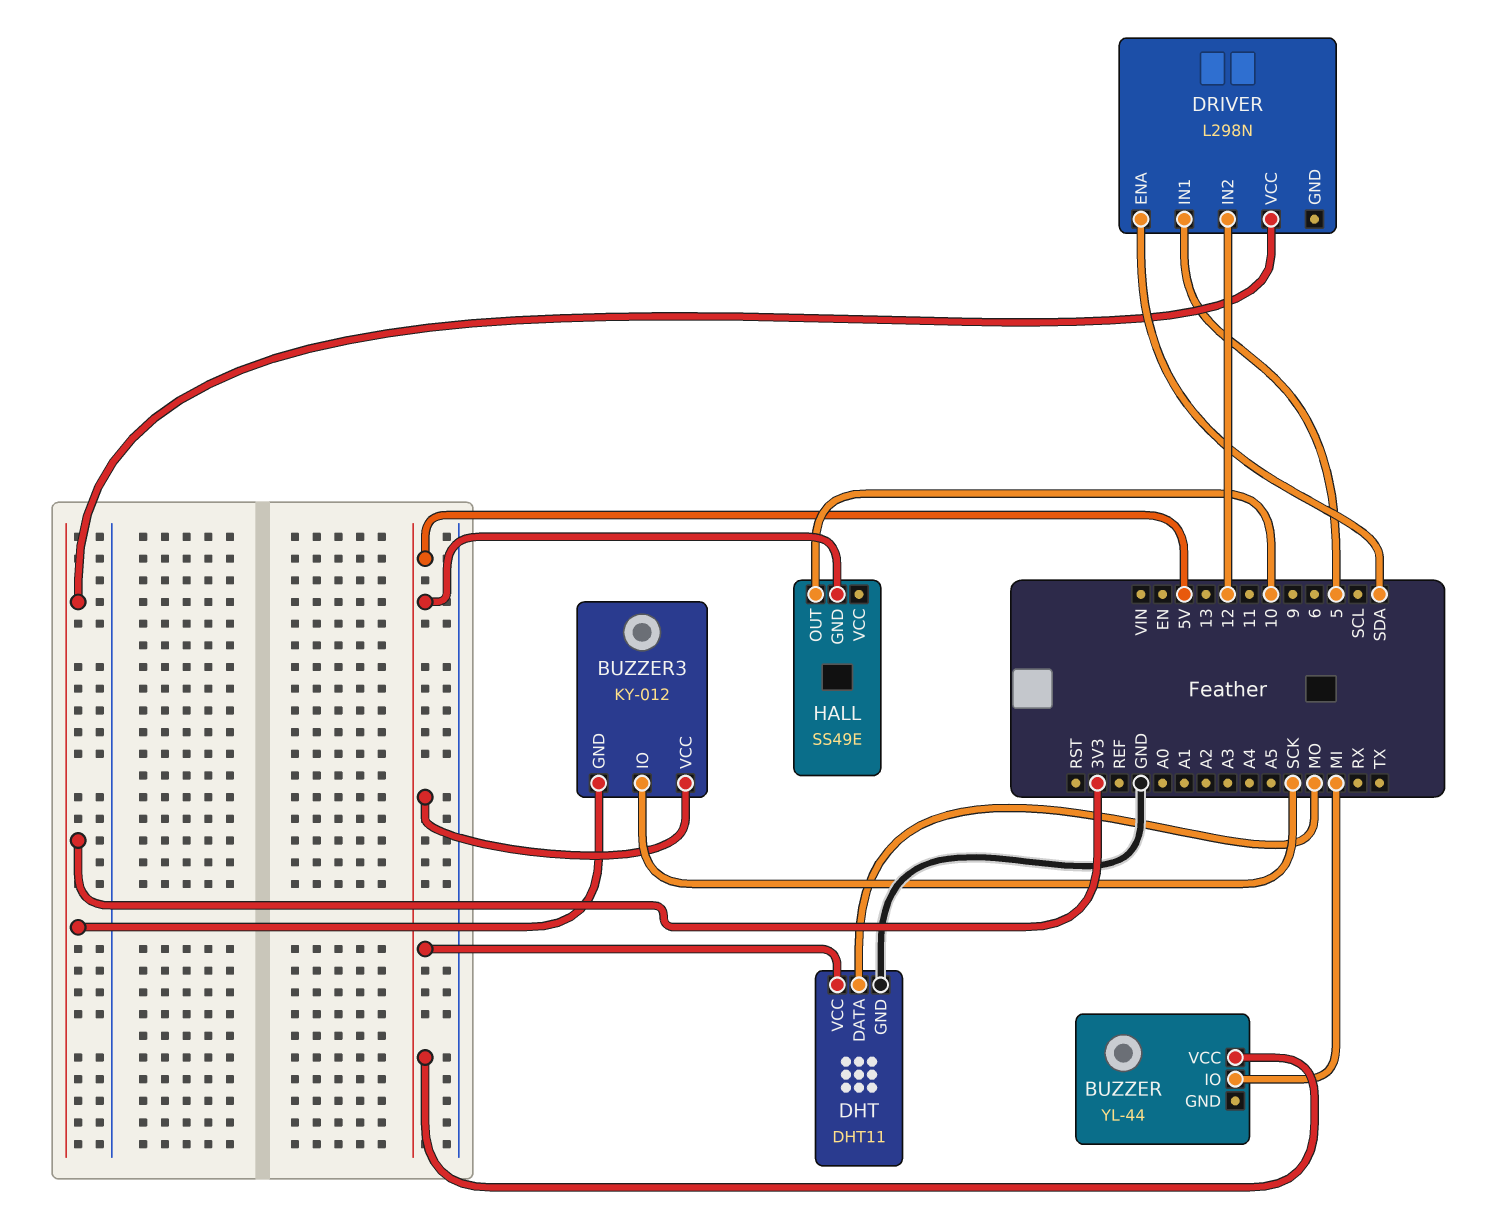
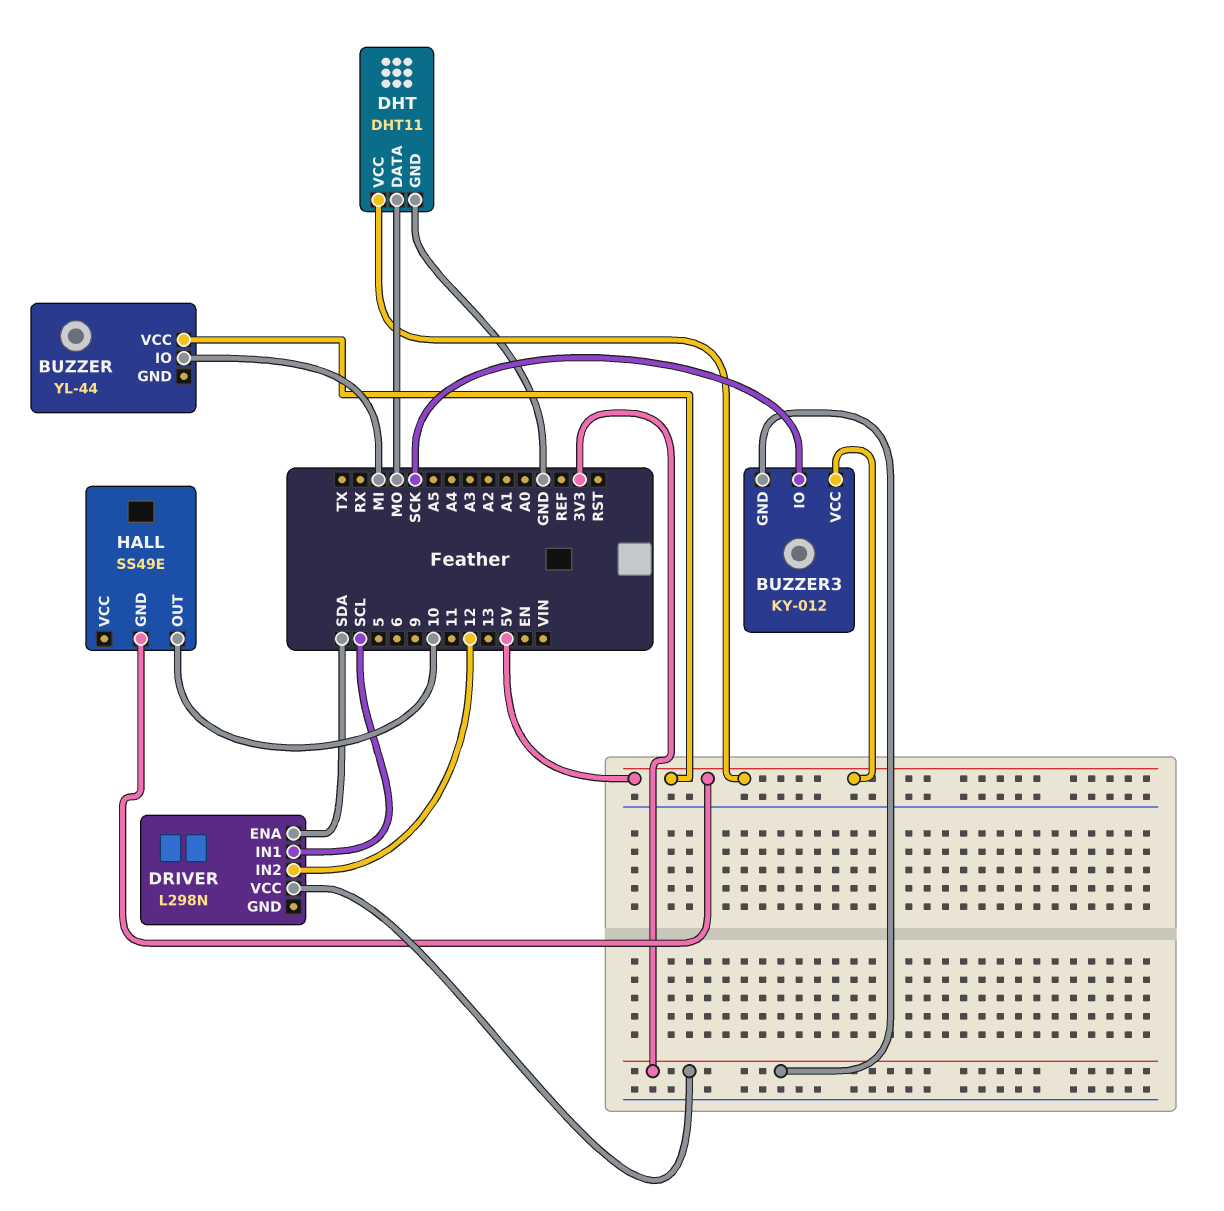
DRIVER pin IN1: 5 -> SCL

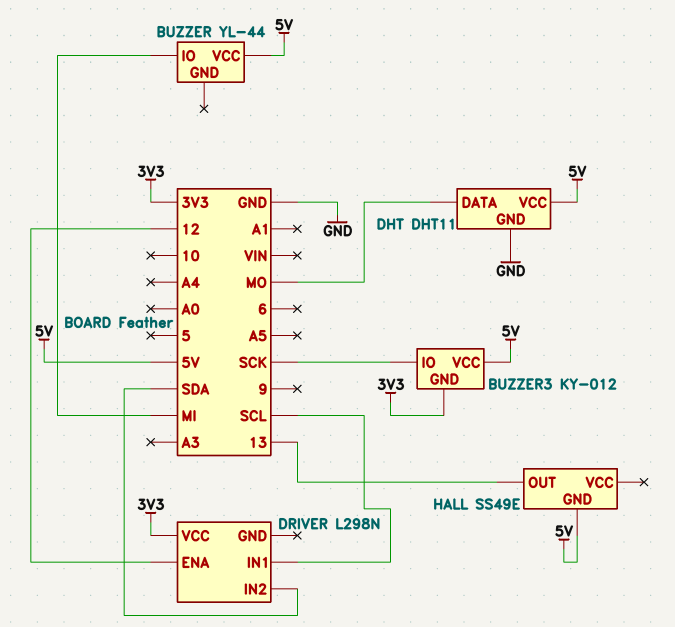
DRIVER pin ENA: SDA -> 12
DRIVER pin IN2: 12 -> SDA
HALL pin OUT: 10 -> 13

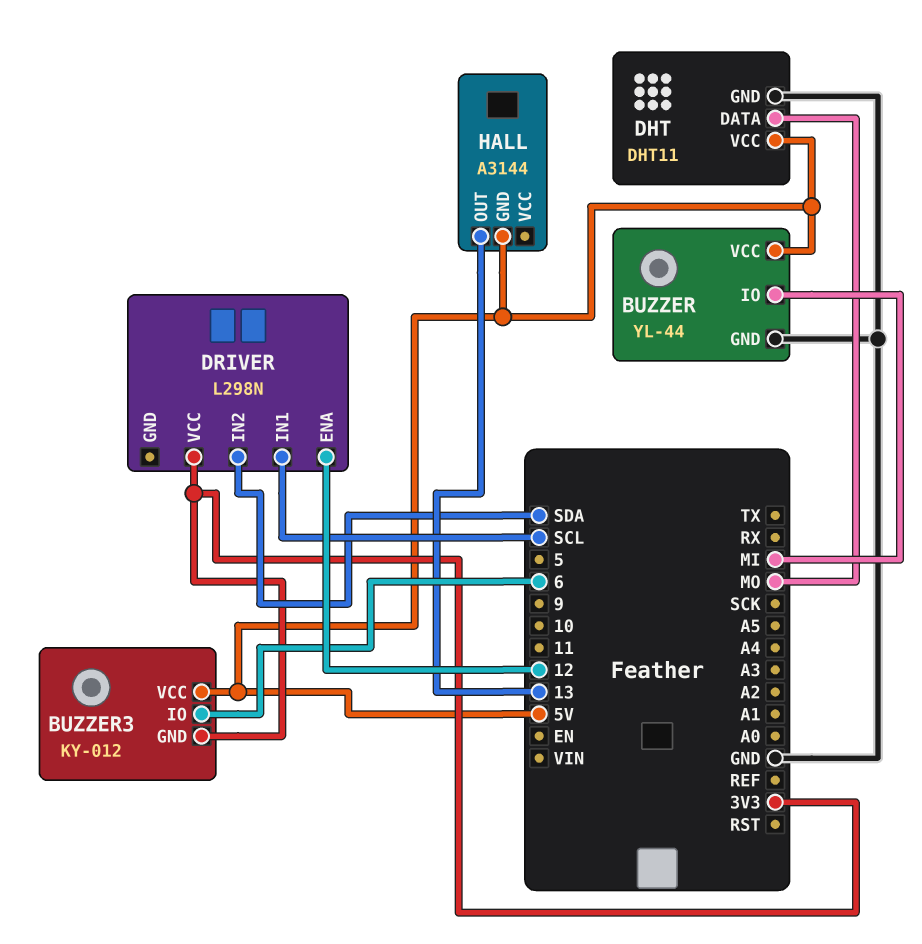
BUZZER pin GND: none -> GND
BUZZER3 pin IO: SCK -> 6
HALL: SS49E -> A3144

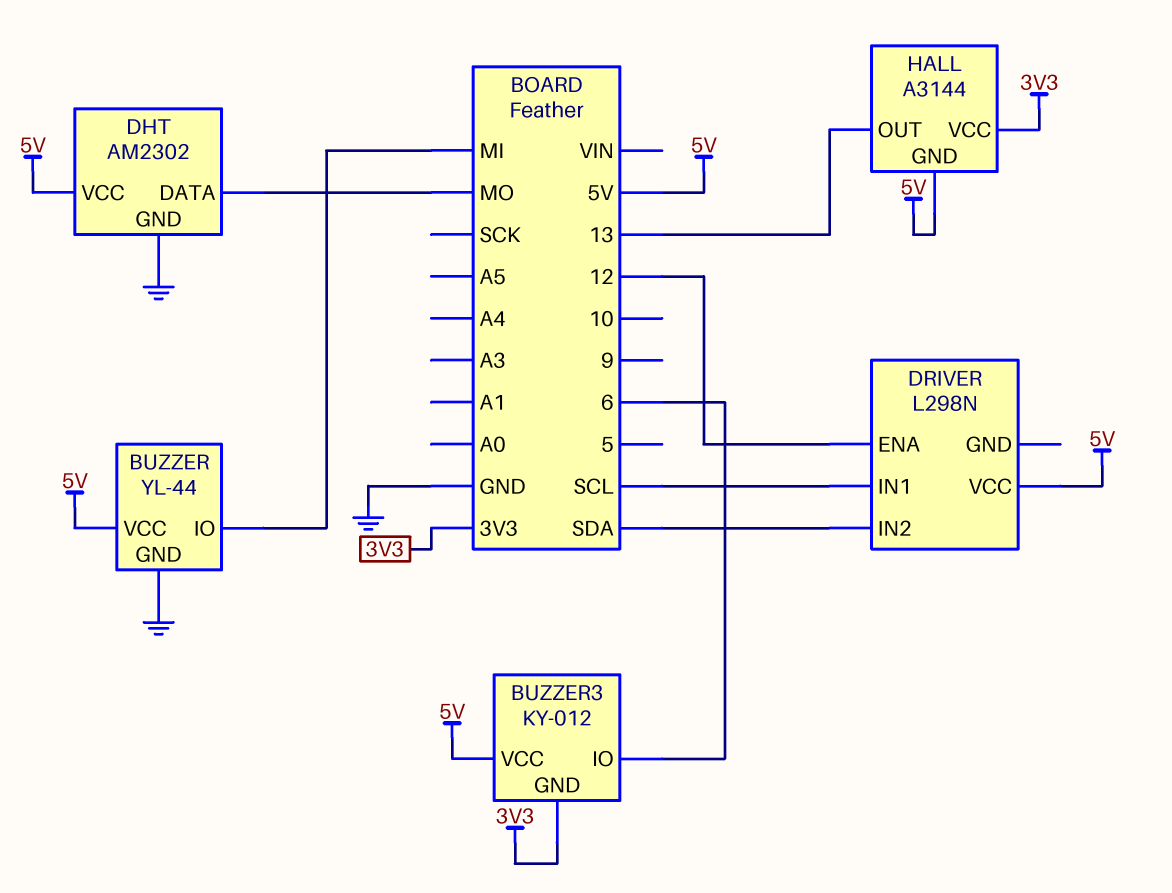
DHT: DHT11 -> AM2302
DRIVER pin VCC: 3V3 -> 5V
HALL pin VCC: none -> 3V3

